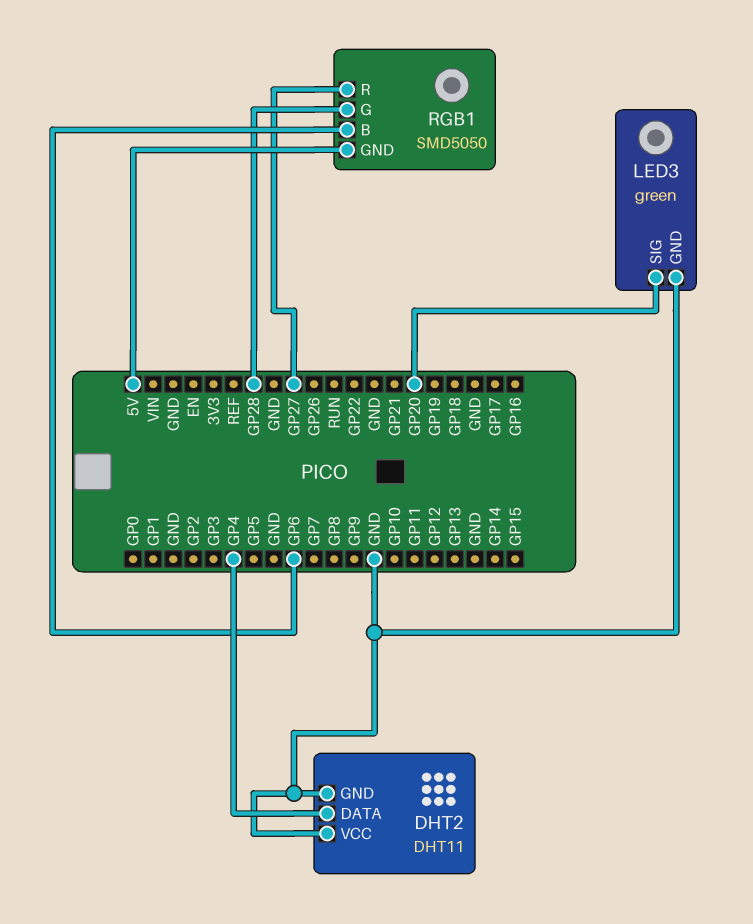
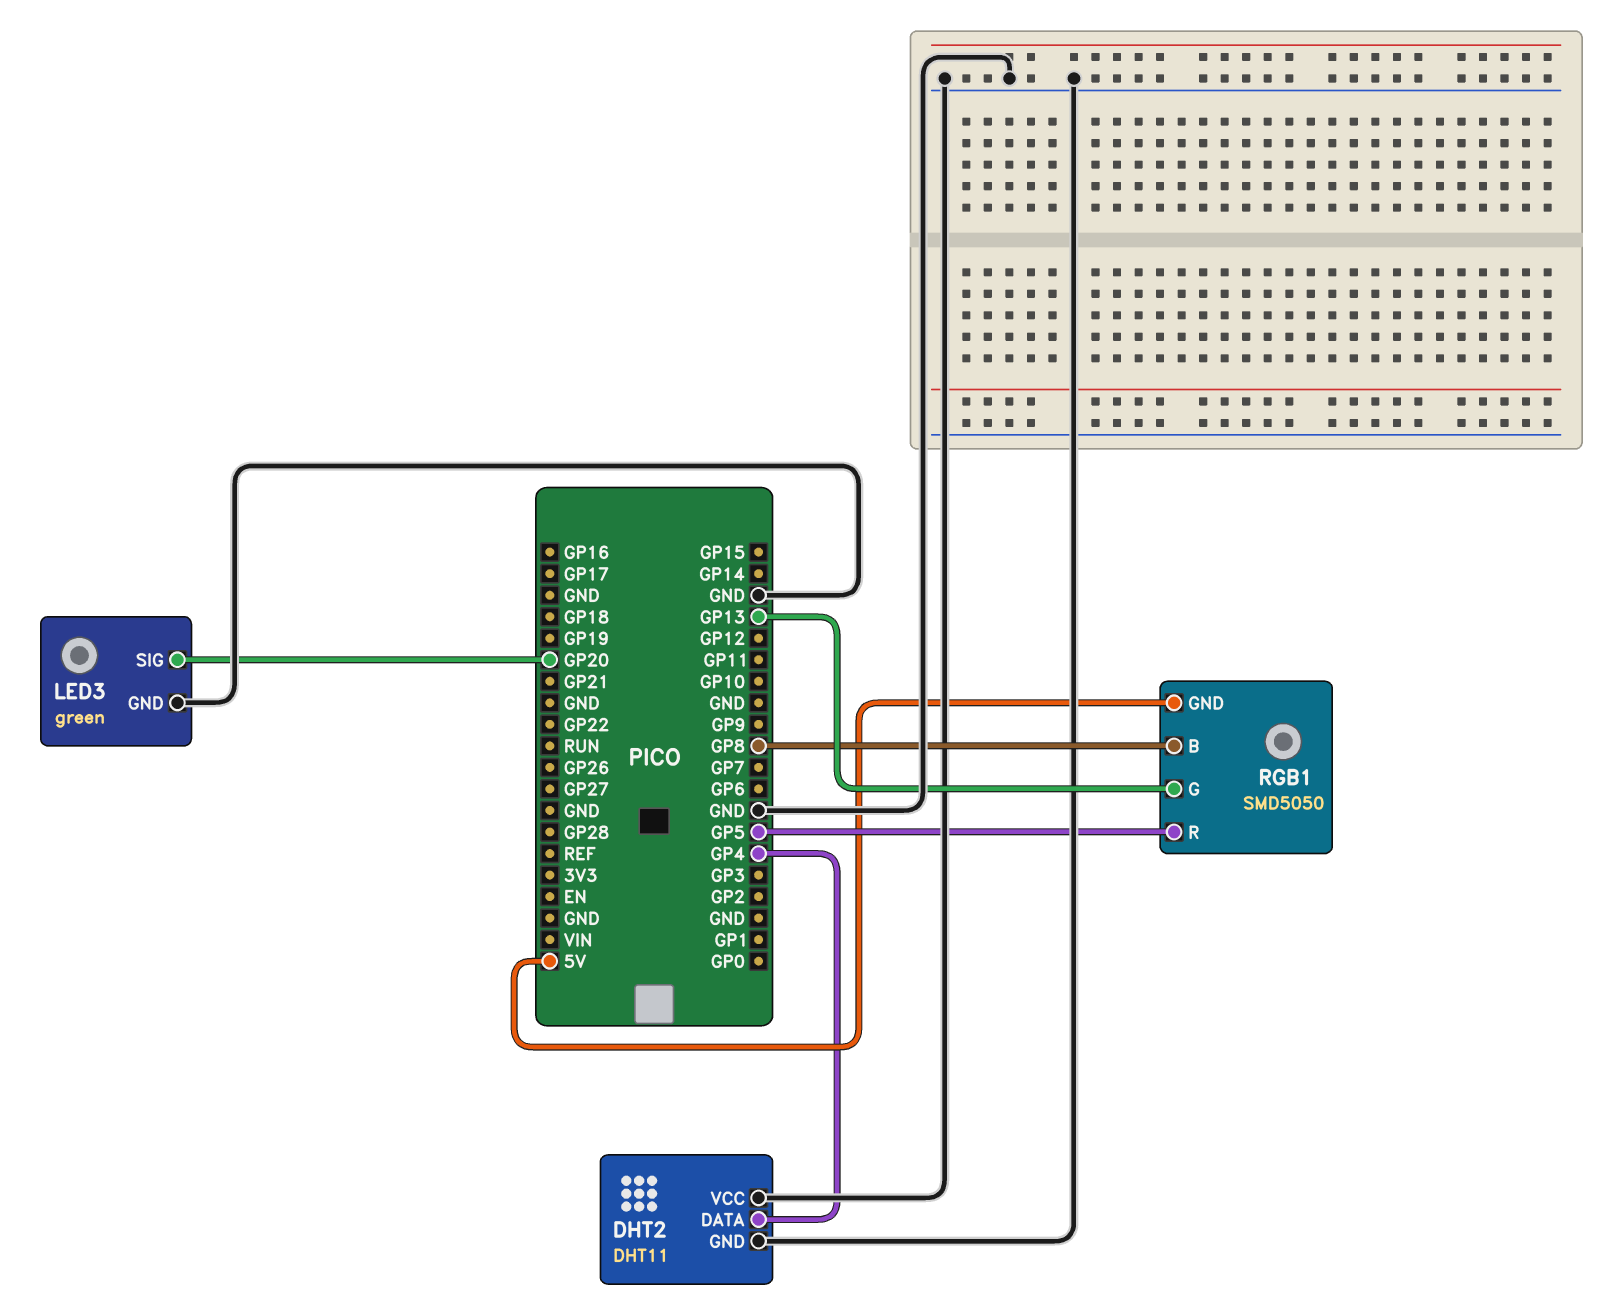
RGB1 pin B: GP6 -> GP8
RGB1 pin G: GP28 -> GP13
RGB1 pin R: GP27 -> GP5

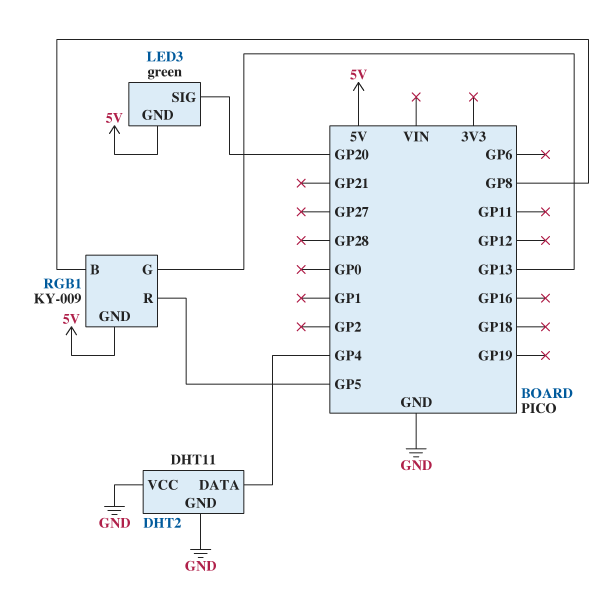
LED3 pin GND: GND -> 5V
RGB1: SMD5050 -> KY-009

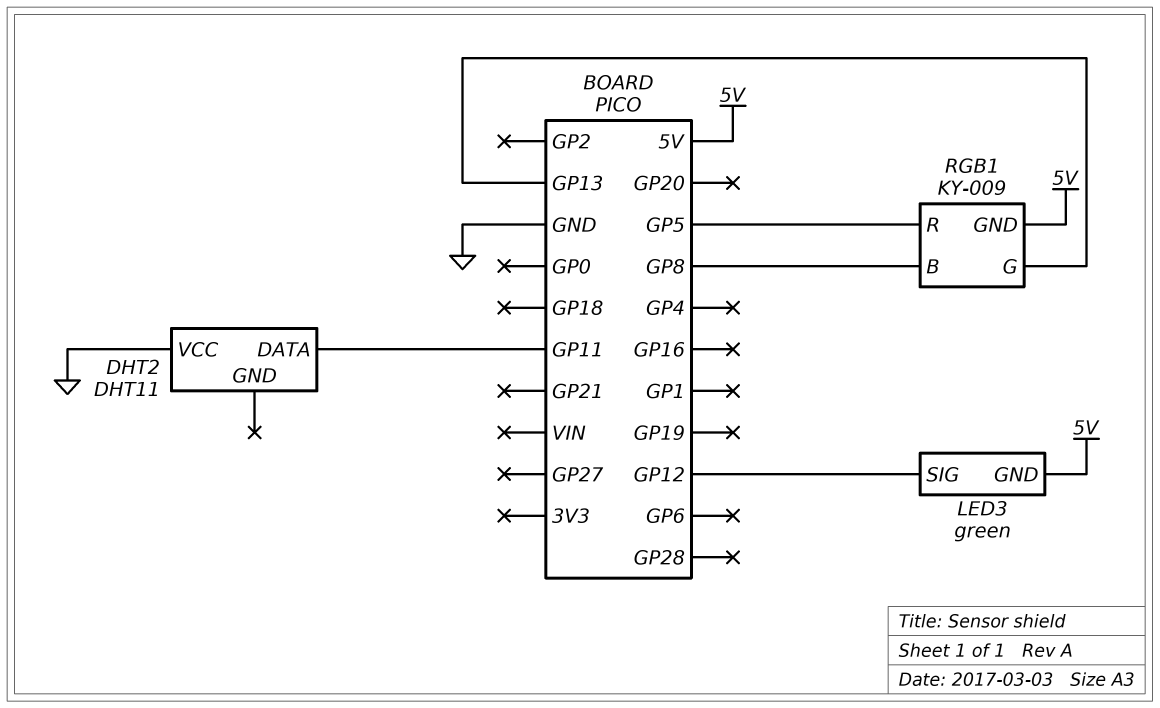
DHT2 pin DATA: GP4 -> GP11
DHT2 pin GND: GND -> none
LED3 pin SIG: GP20 -> GP12

